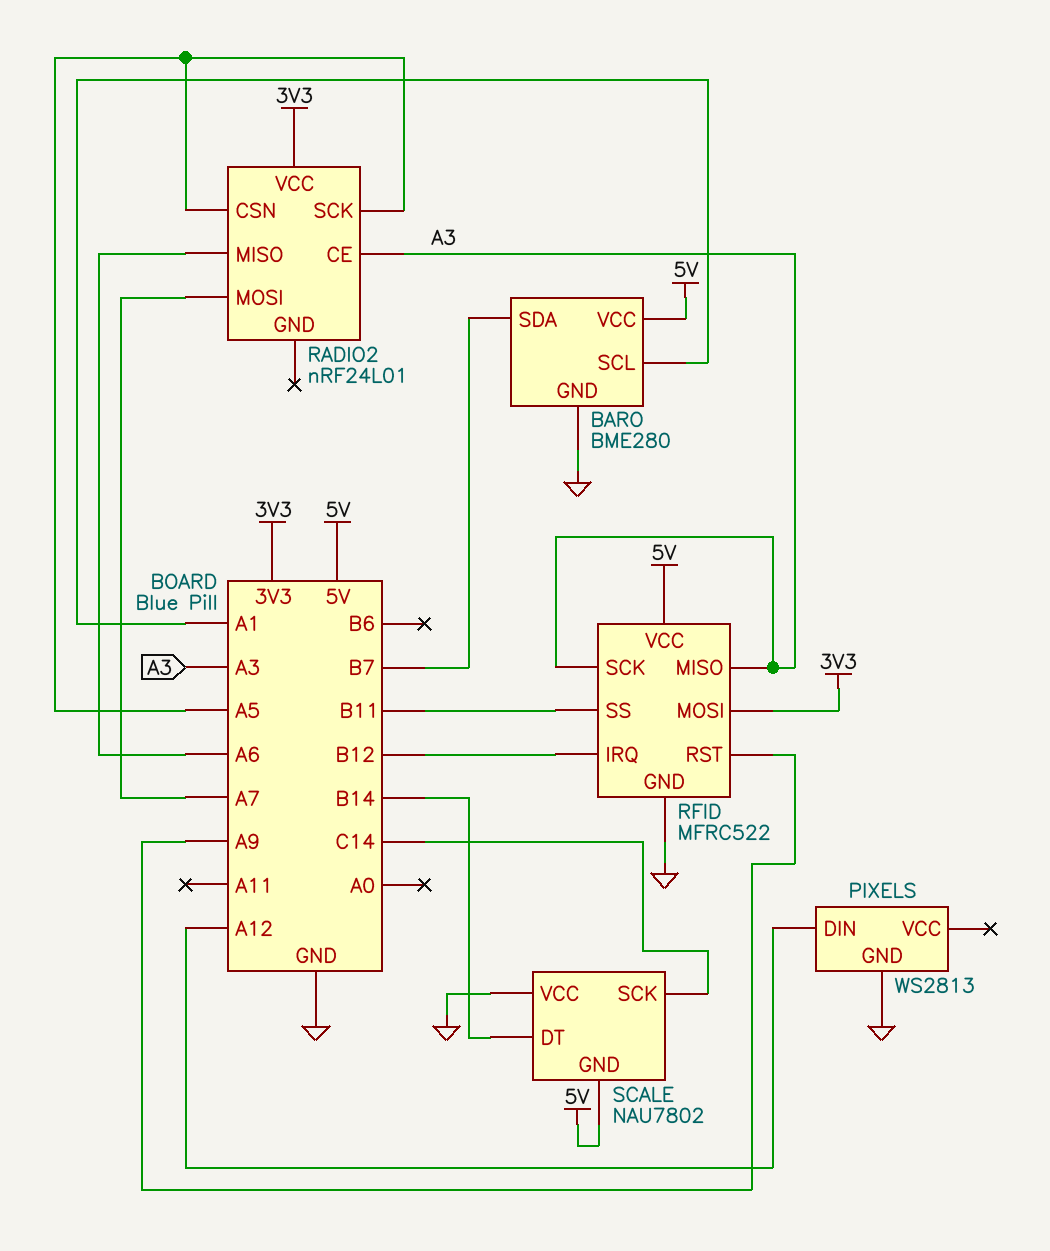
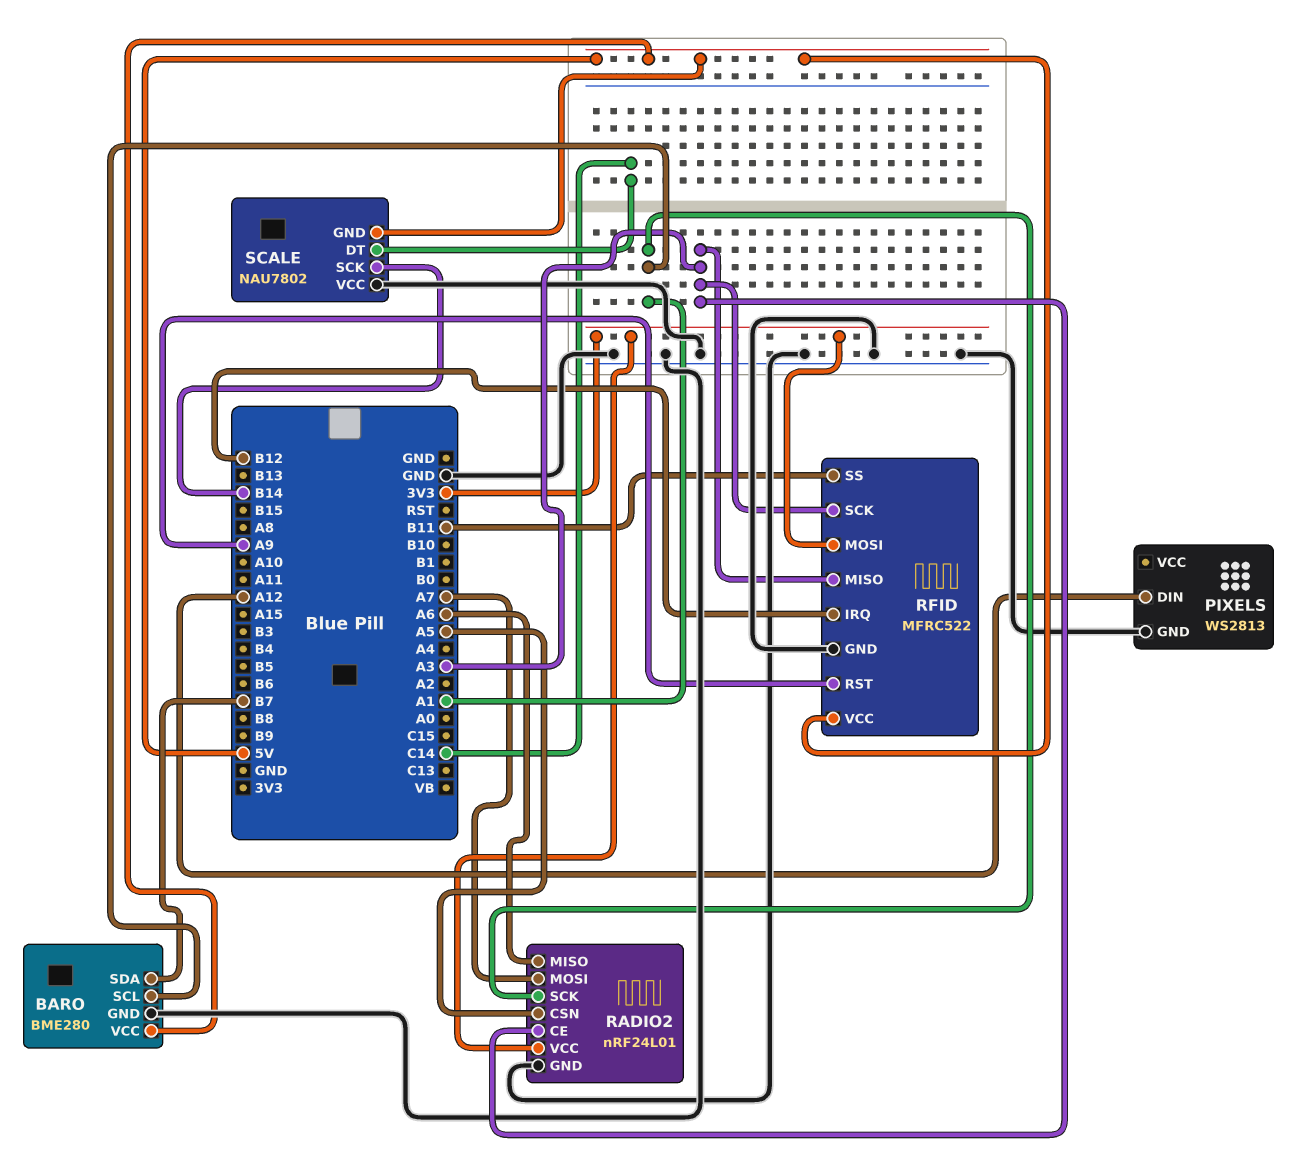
RADIO2 pin GND: none -> GND
RADIO2 pin SCK: A5 -> A1
SCALE pin DT: B14 -> C14
SCALE pin SCK: C14 -> B14

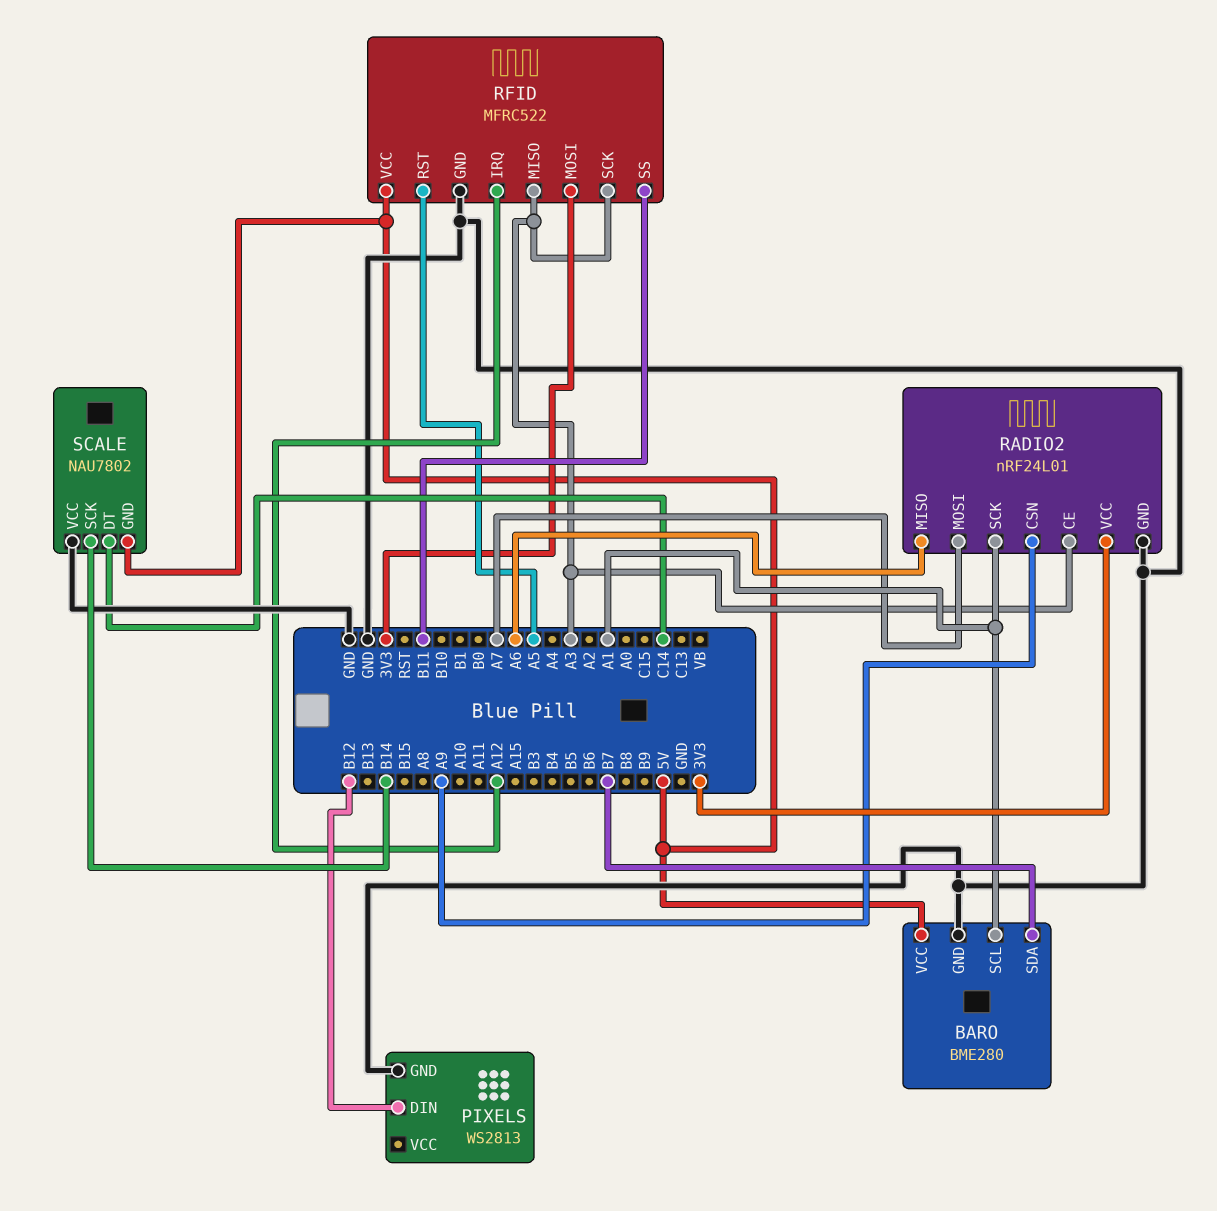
PIXELS pin DIN: A12 -> B12
RADIO2 pin CSN: A5 -> A9
RFID pin IRQ: B12 -> A12
RFID pin RST: A9 -> A5

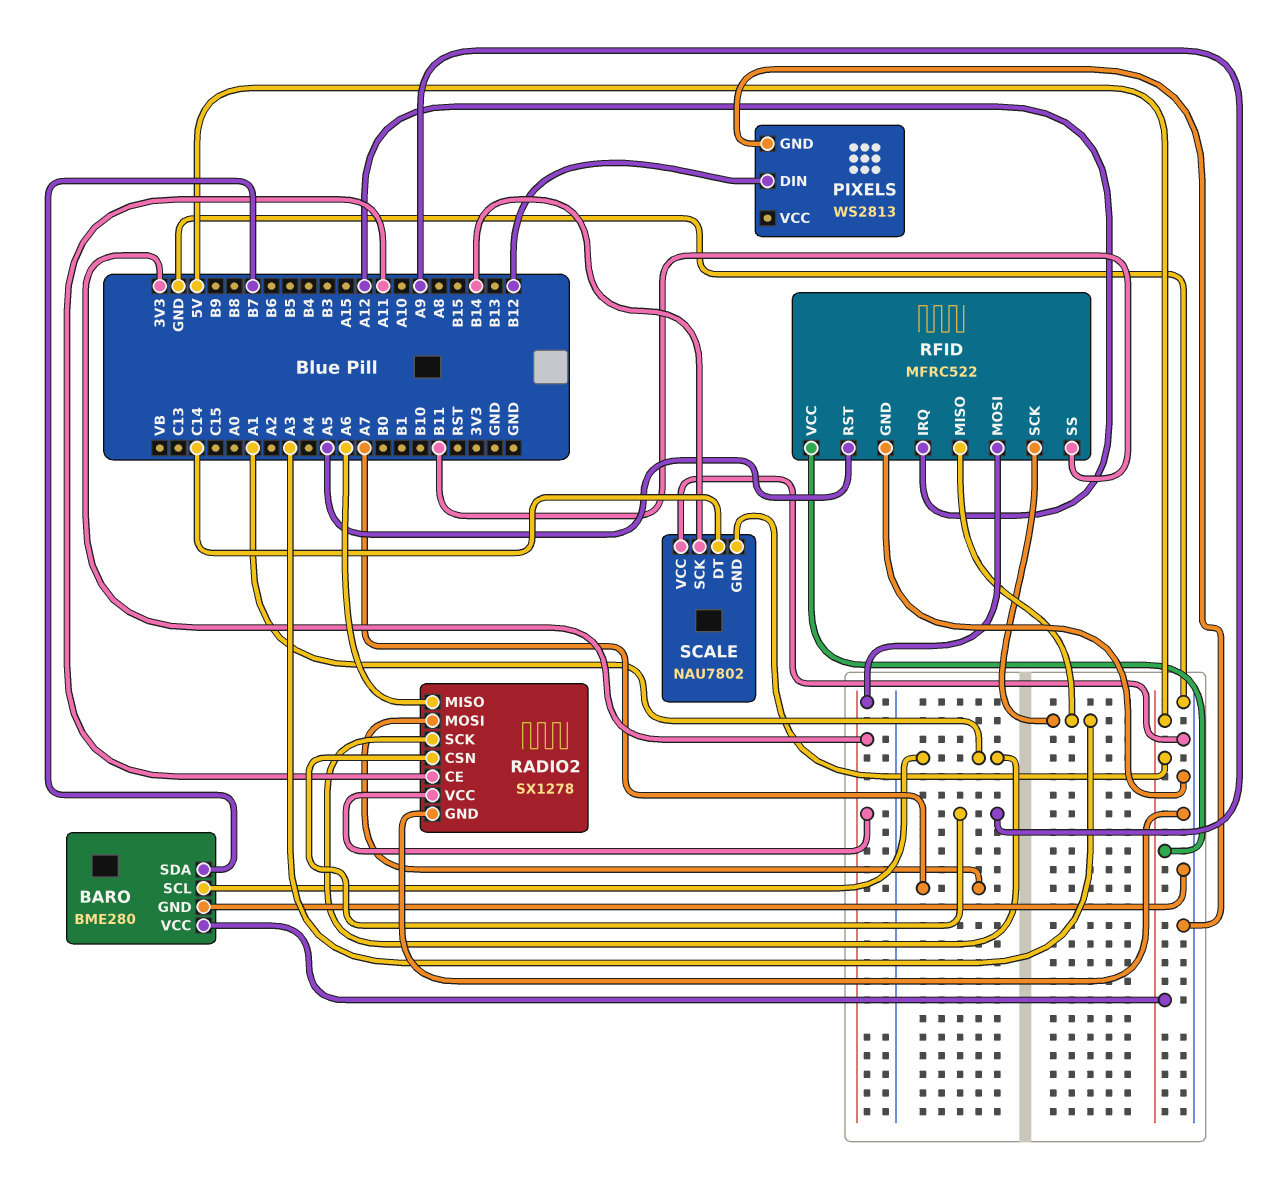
RADIO2: nRF24L01 -> SX1278
RADIO2 pin CE: A3 -> A11

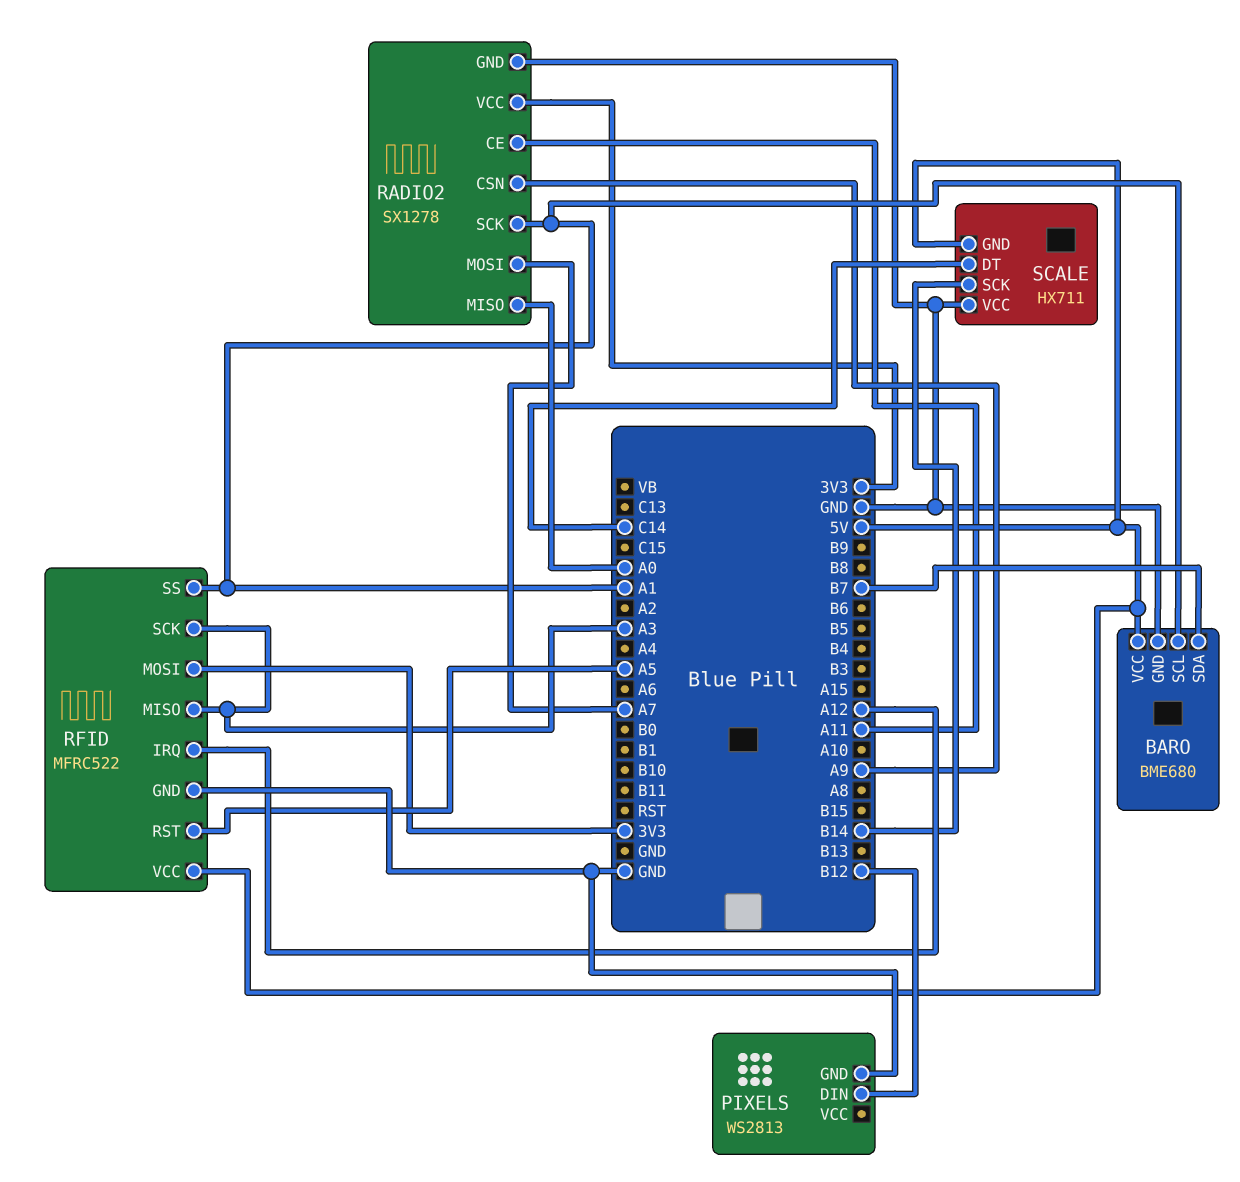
BARO: BME280 -> BME680
RADIO2 pin MISO: A6 -> A0
RFID pin SS: B11 -> A1
SCALE: NAU7802 -> HX711

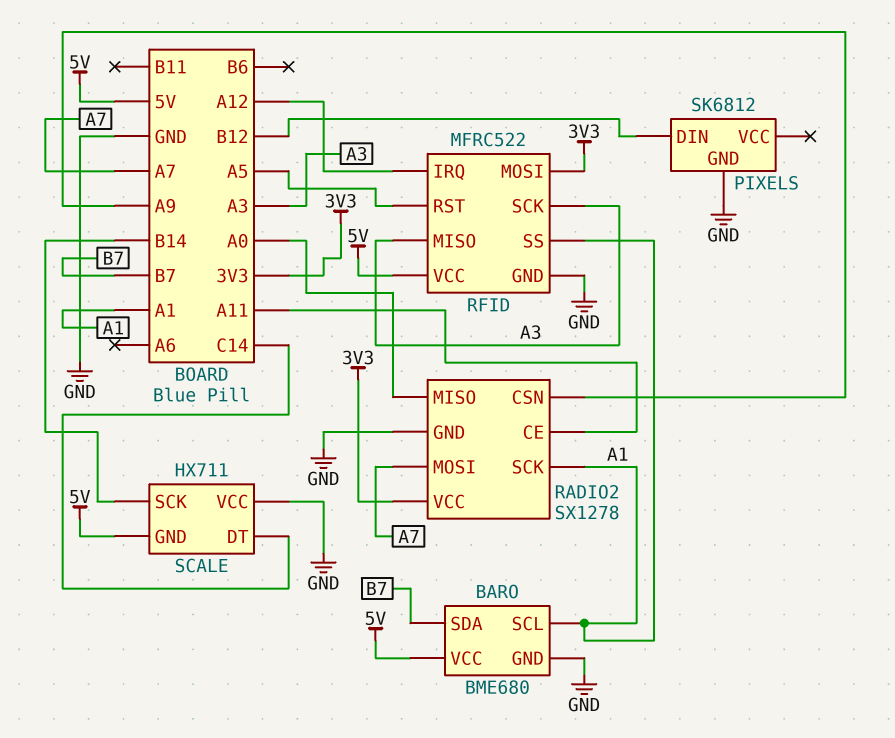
PIXELS: WS2813 -> SK6812

